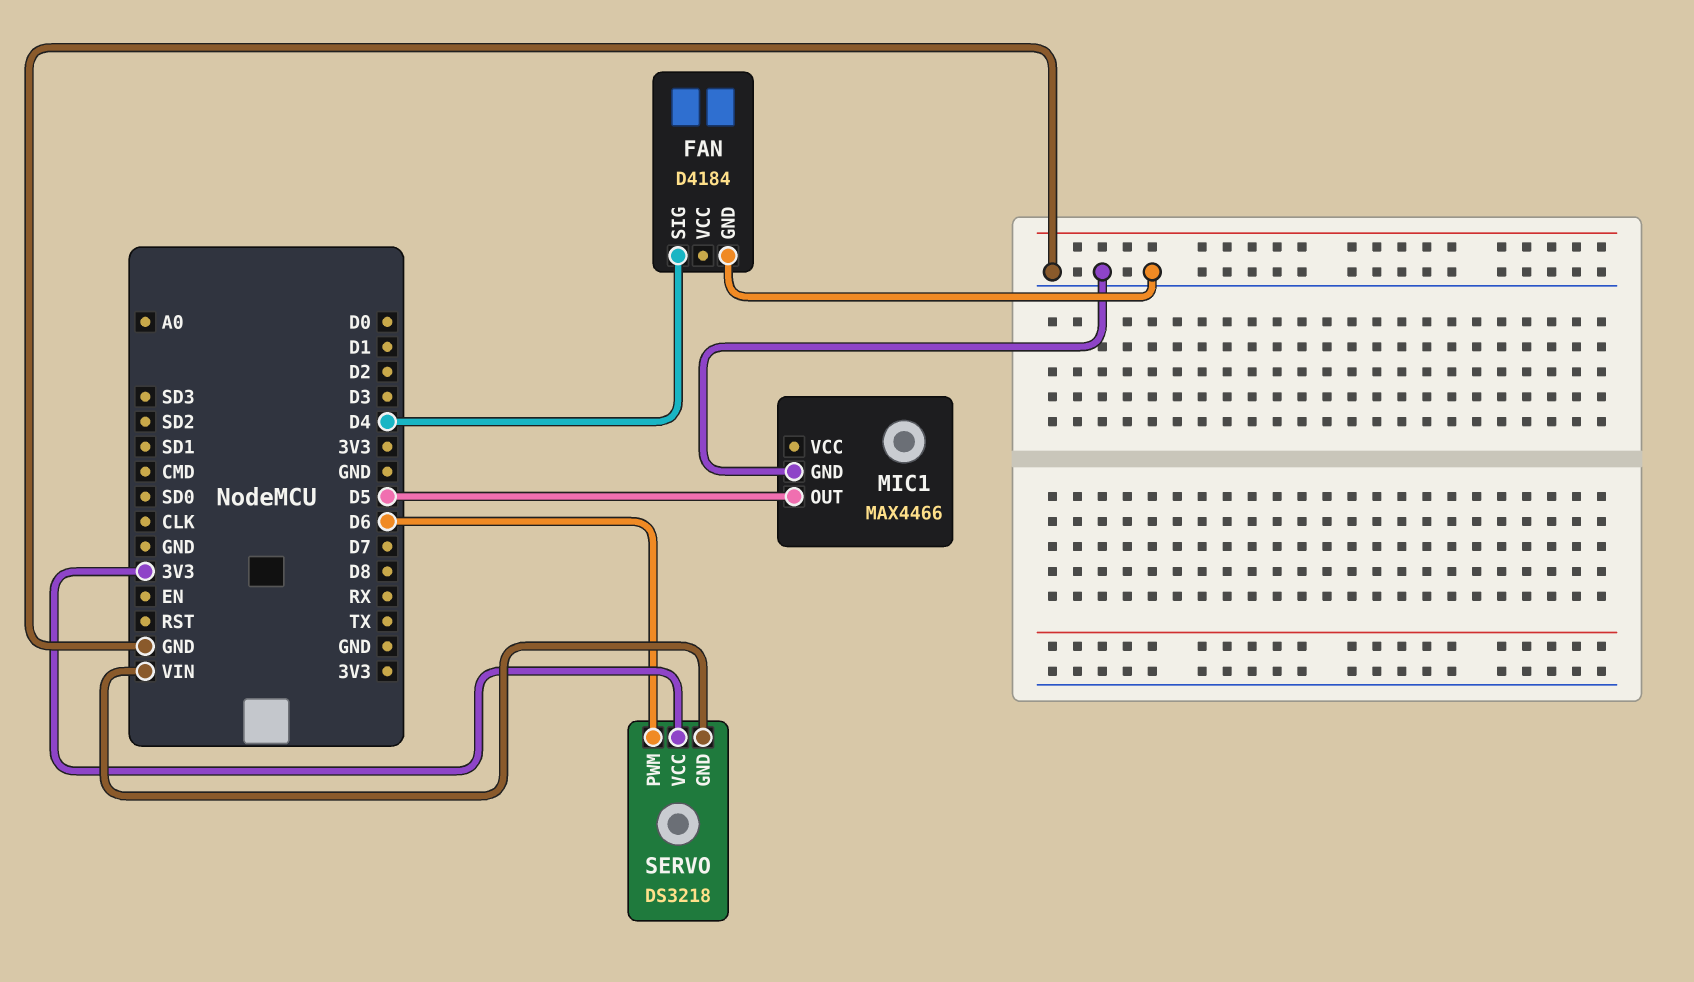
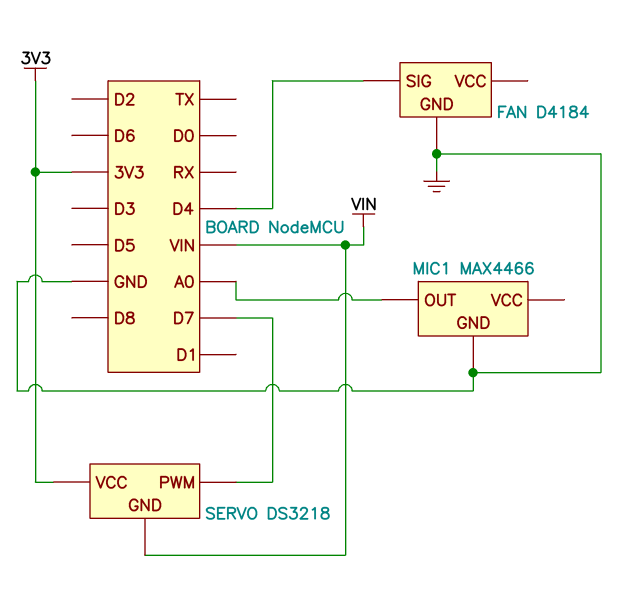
MIC1 pin OUT: D5 -> A0
SERVO pin PWM: D6 -> D7

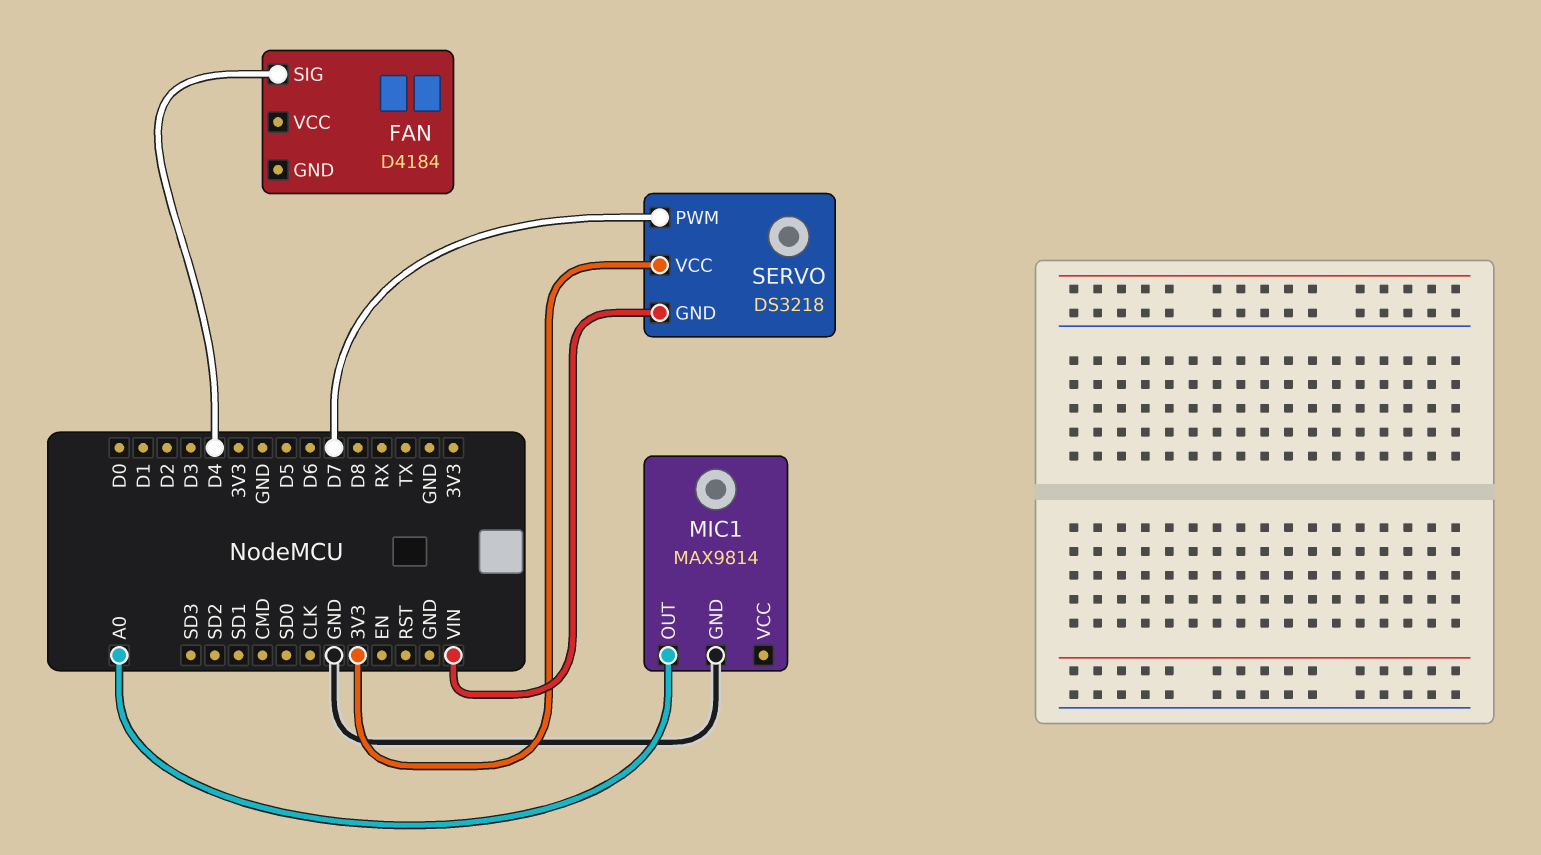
FAN pin GND: GND -> none
MIC1: MAX4466 -> MAX9814

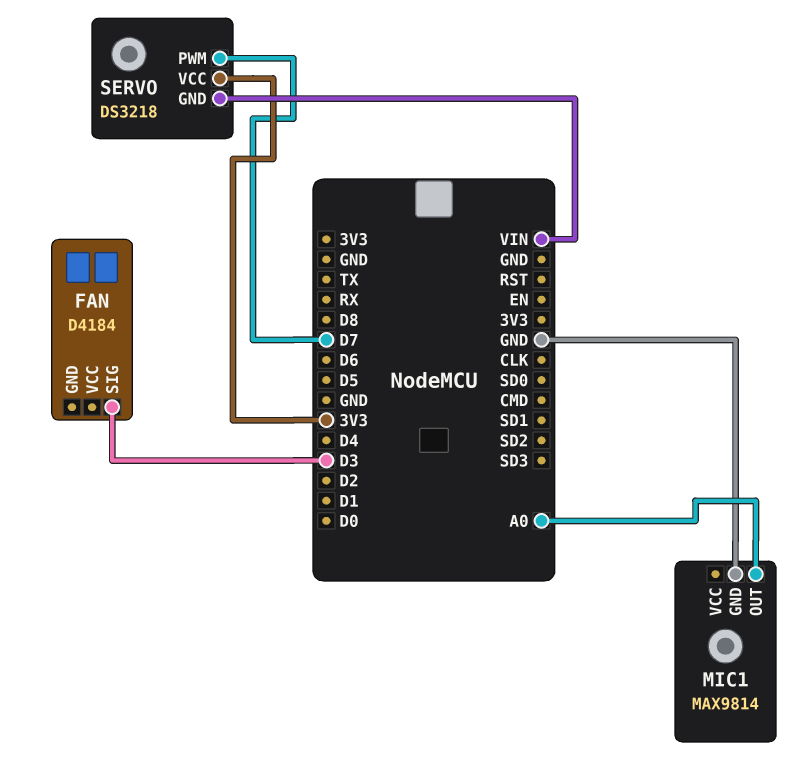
FAN pin SIG: D4 -> D3

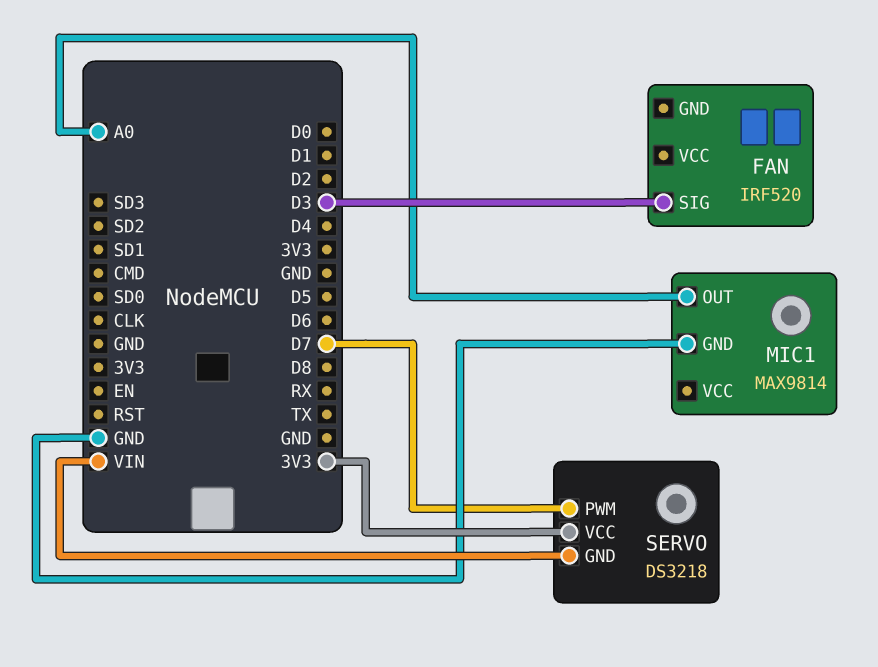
FAN: D4184 -> IRF520

